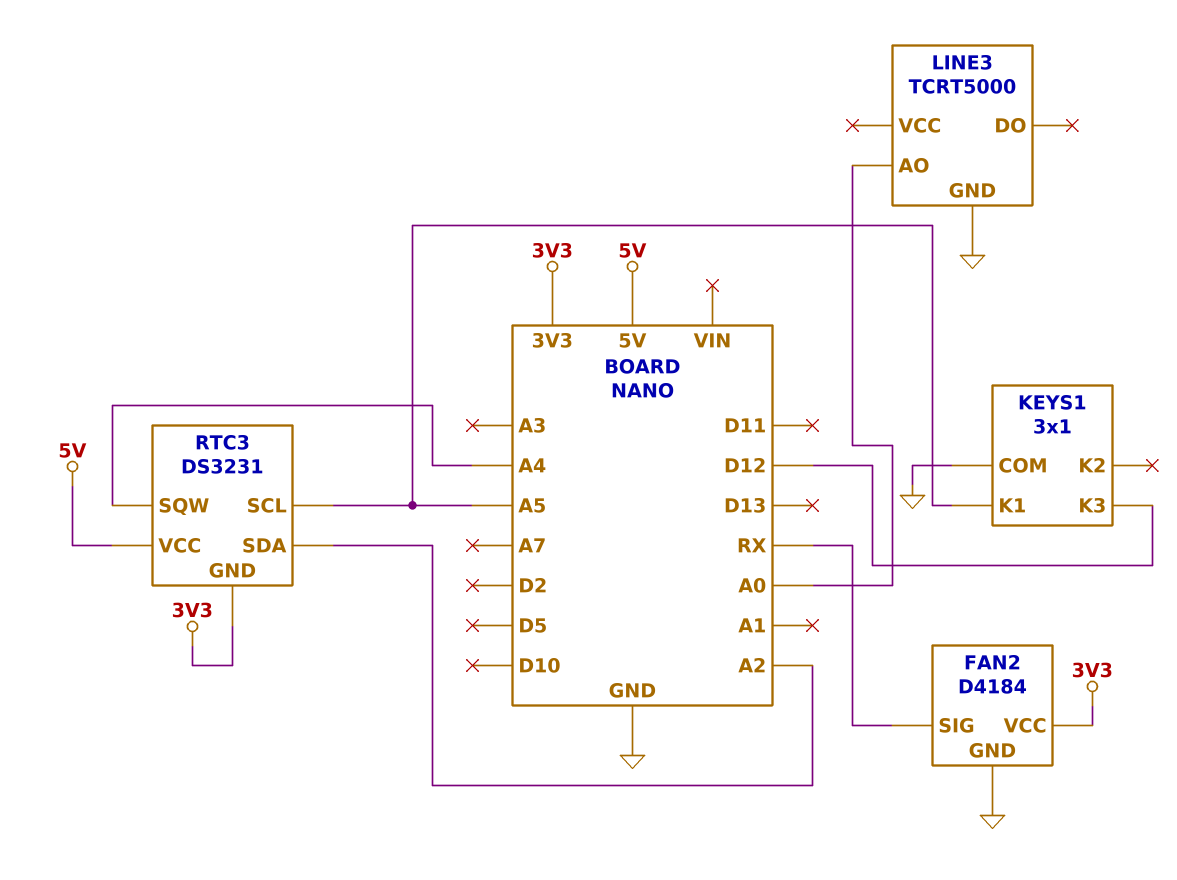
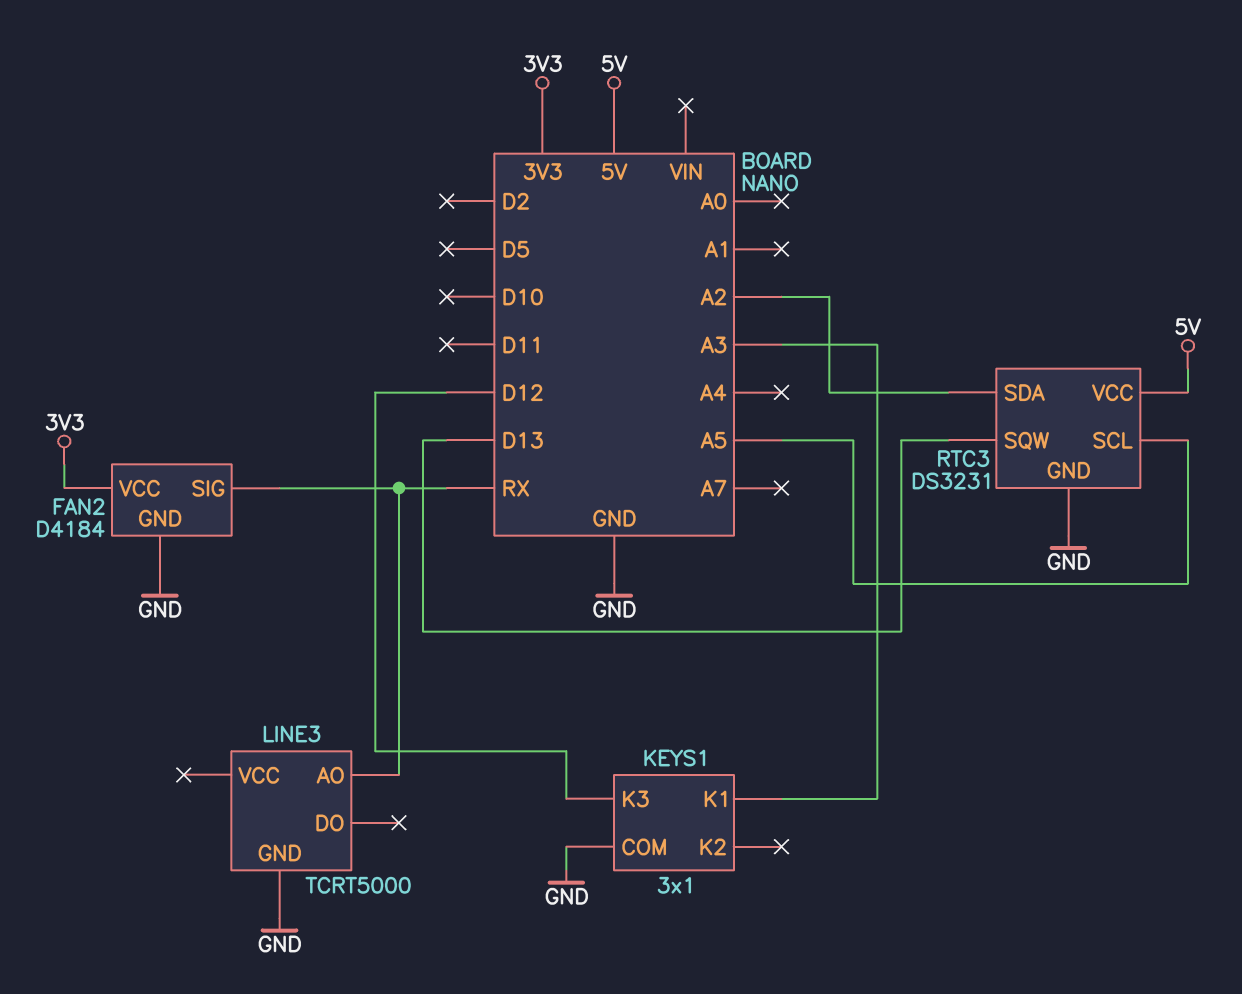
KEYS1 pin K1: A5 -> A3
LINE3 pin AO: A0 -> RX
RTC3 pin GND: 3V3 -> GND
RTC3 pin SQW: A4 -> D13

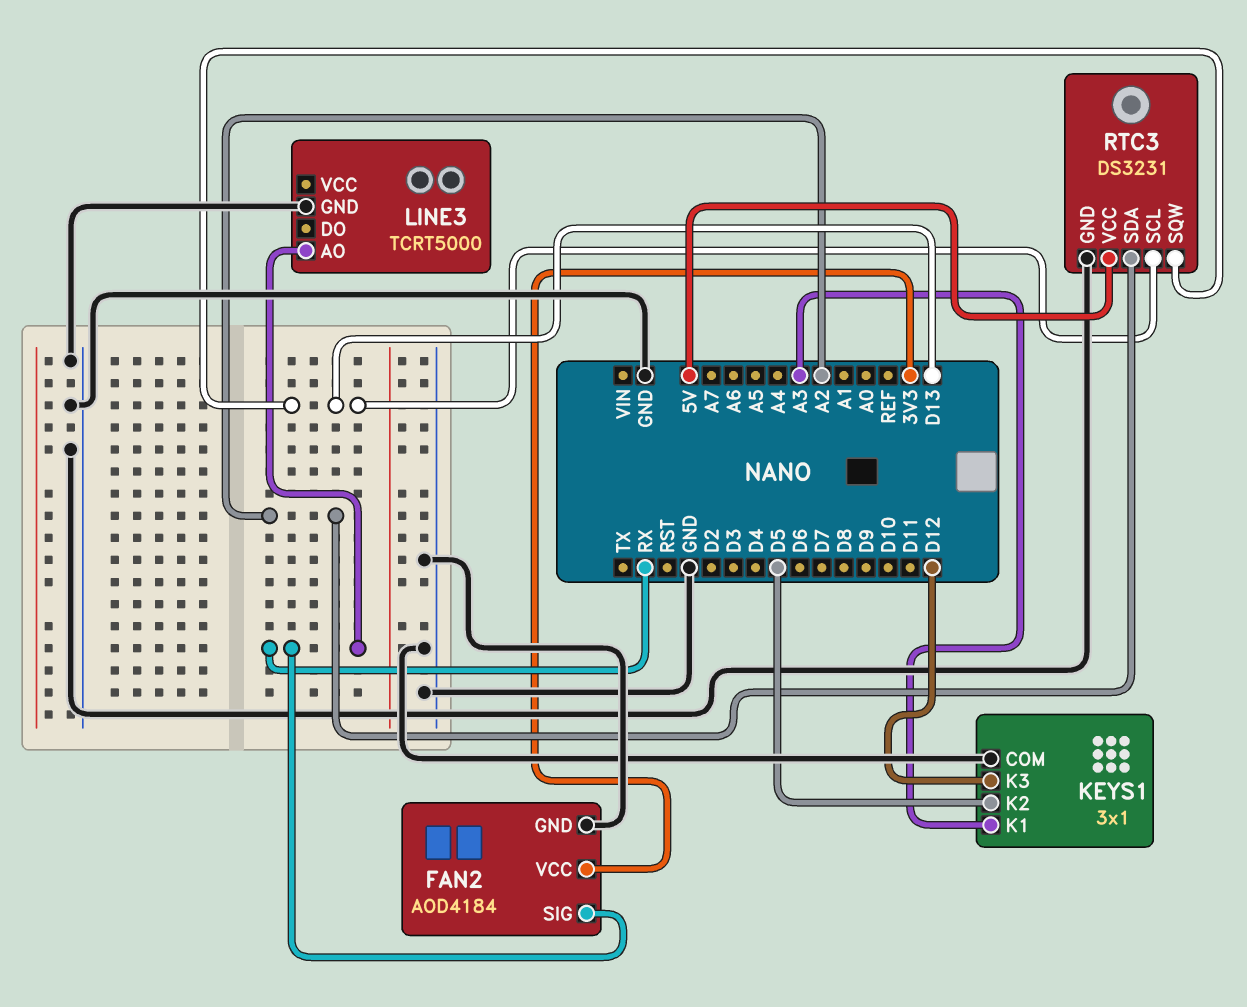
FAN2: D4184 -> AOD4184
KEYS1 pin K2: none -> D5
RTC3 pin SCL: A5 -> D13

